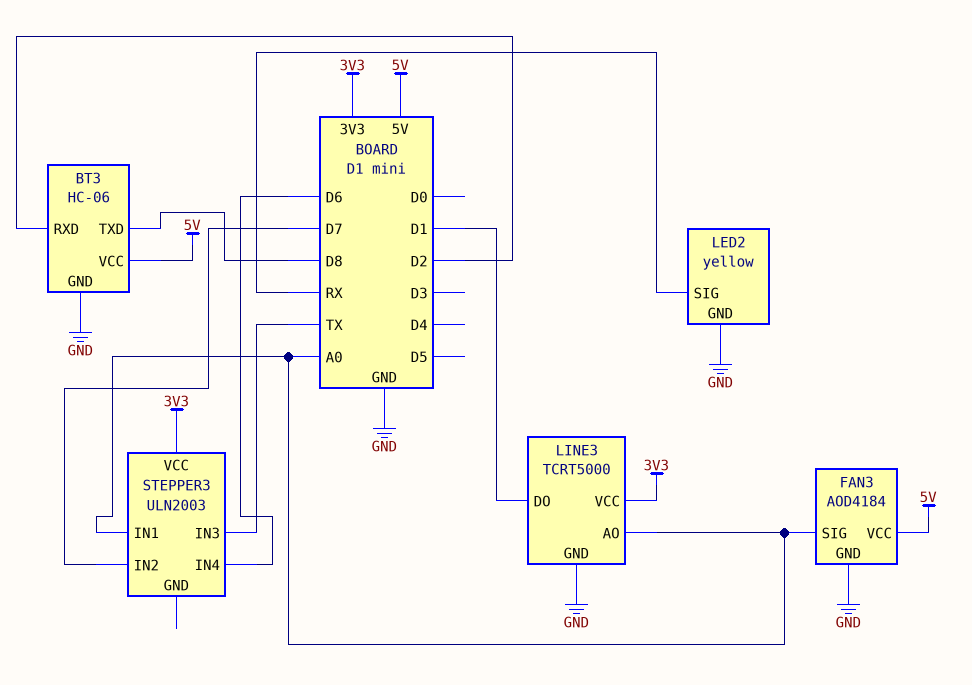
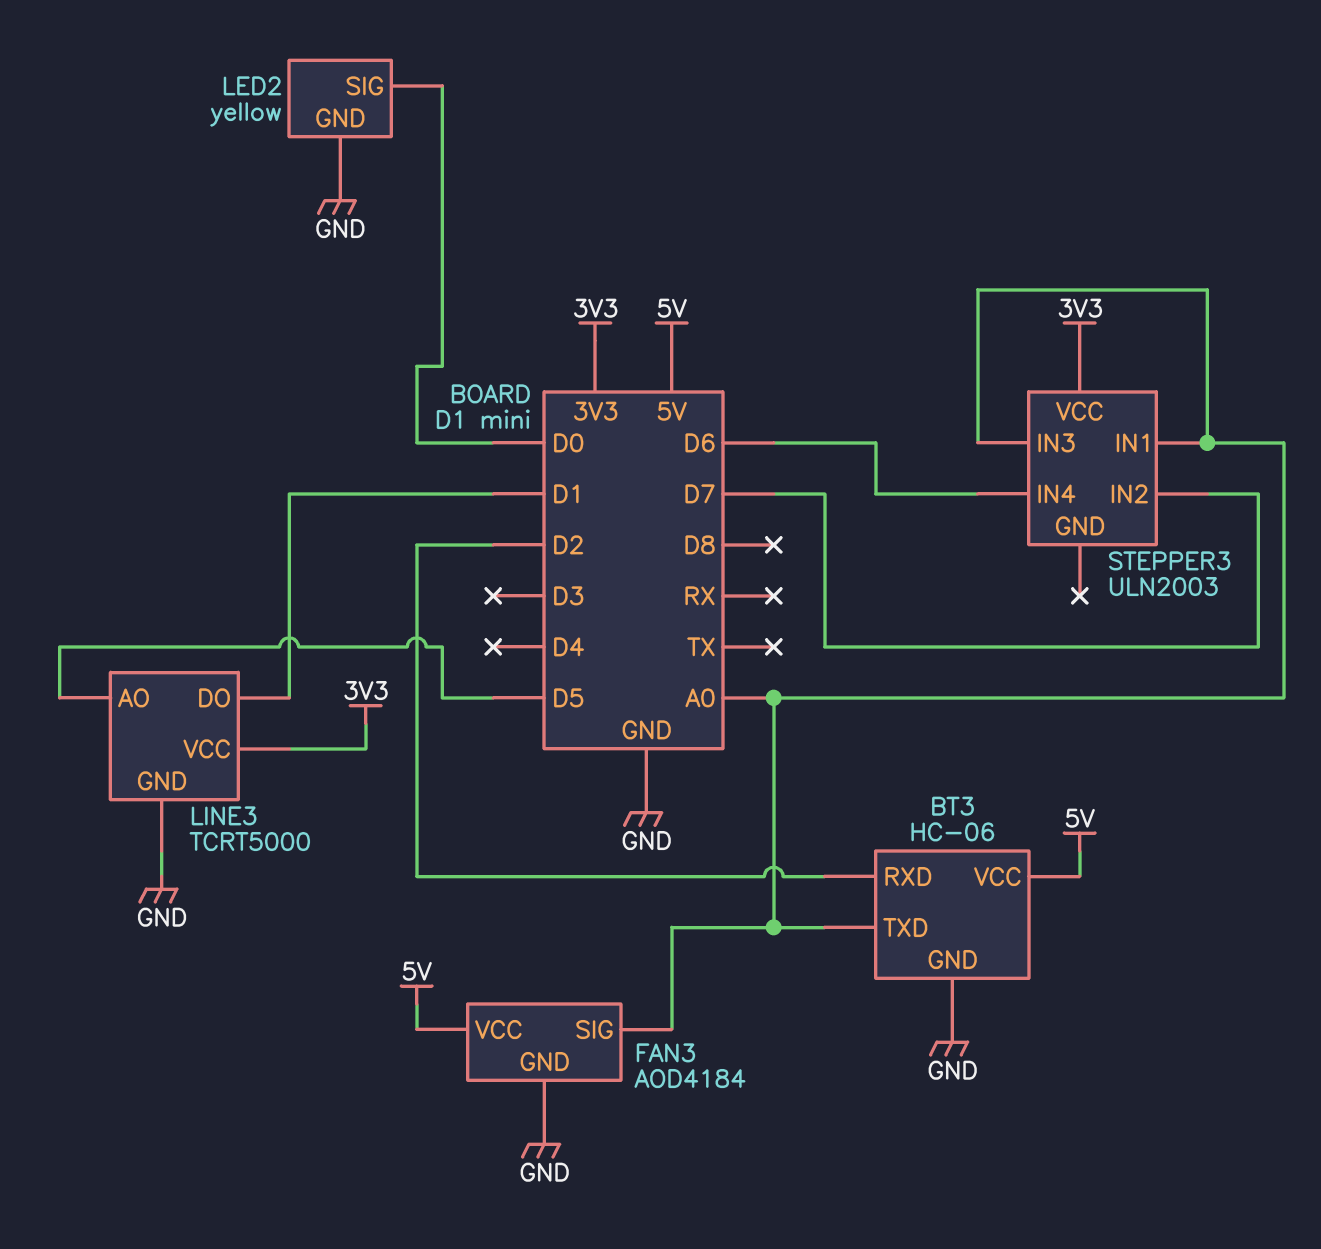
BT3 pin TXD: D8 -> A0
LED2 pin SIG: RX -> D0
LINE3 pin AO: A0 -> D5
STEPPER3 pin IN3: TX -> A0

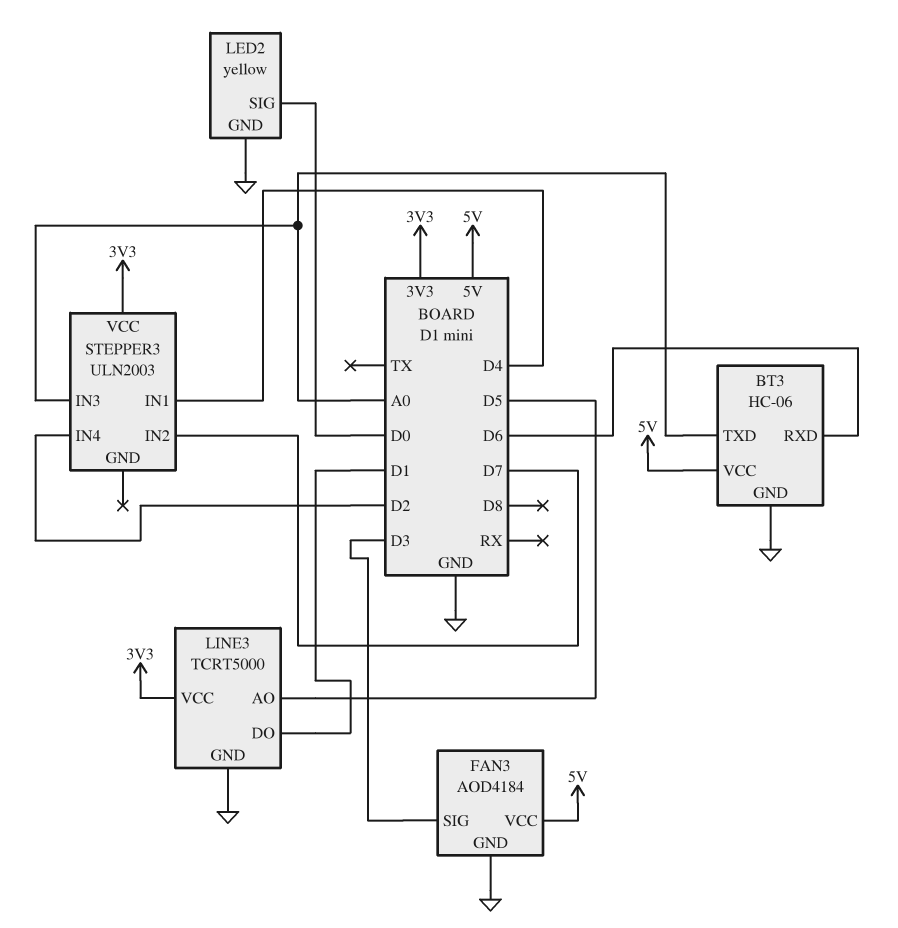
BT3 pin RXD: D2 -> D6
FAN3 pin SIG: A0 -> D3
STEPPER3 pin IN1: A0 -> D4
STEPPER3 pin IN4: D6 -> D2

